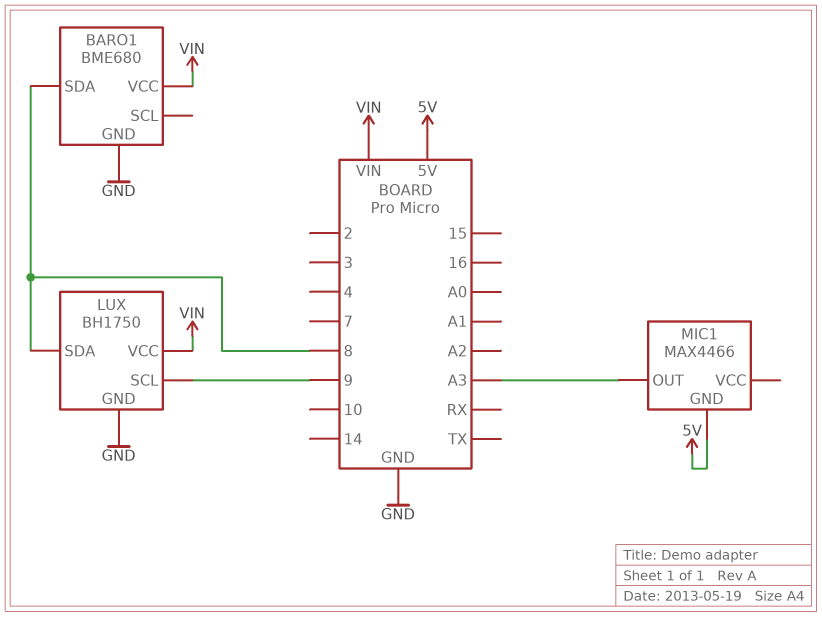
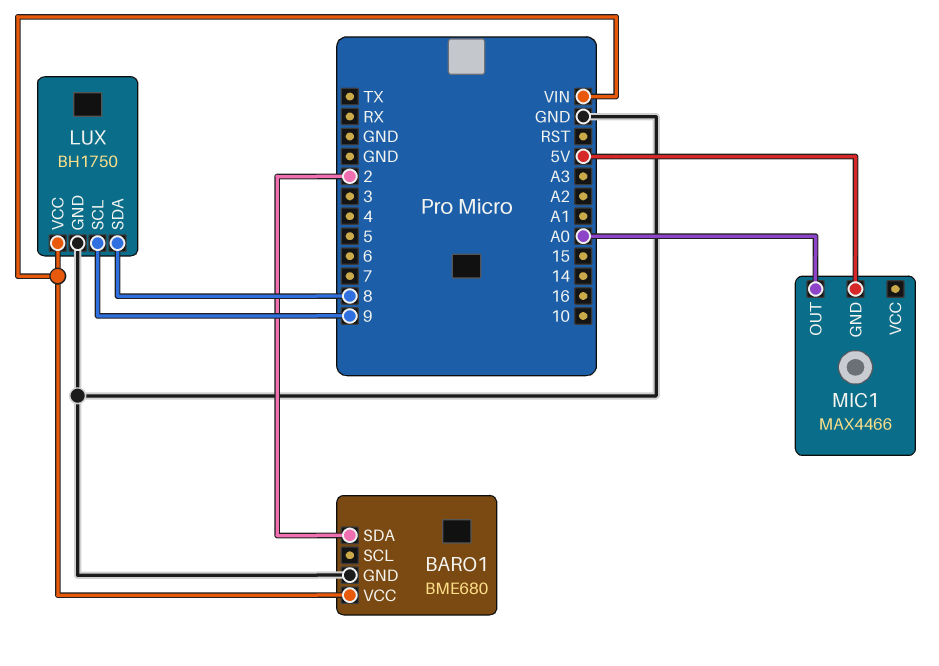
BARO1 pin SDA: 8 -> 2
MIC1 pin OUT: A3 -> A0

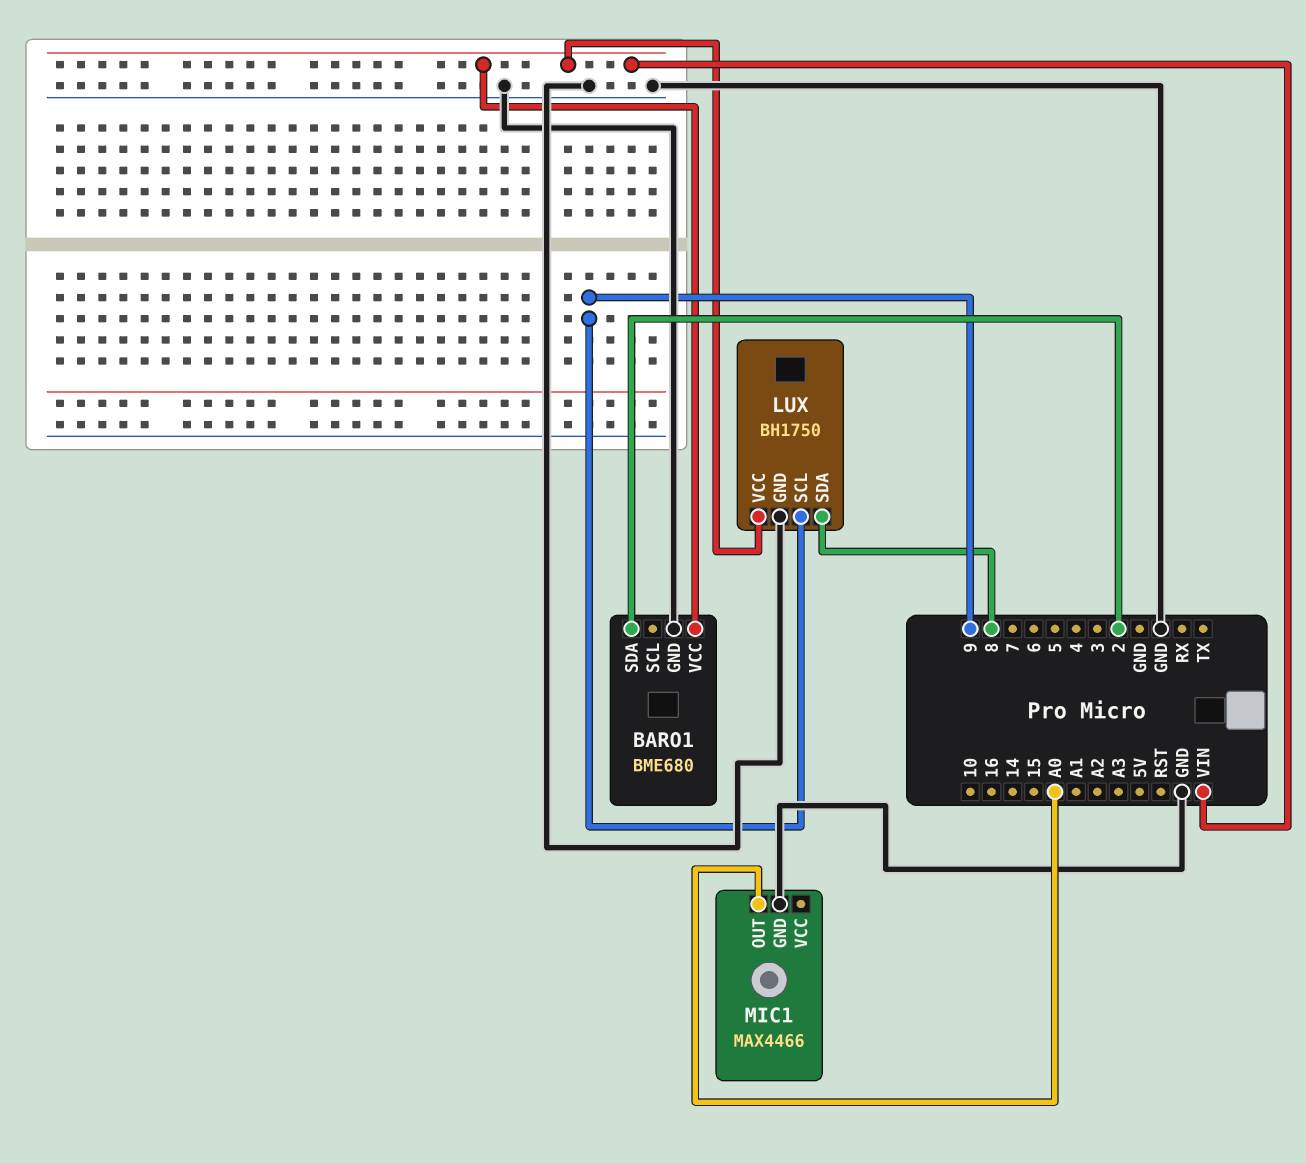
MIC1 pin GND: 5V -> GND

